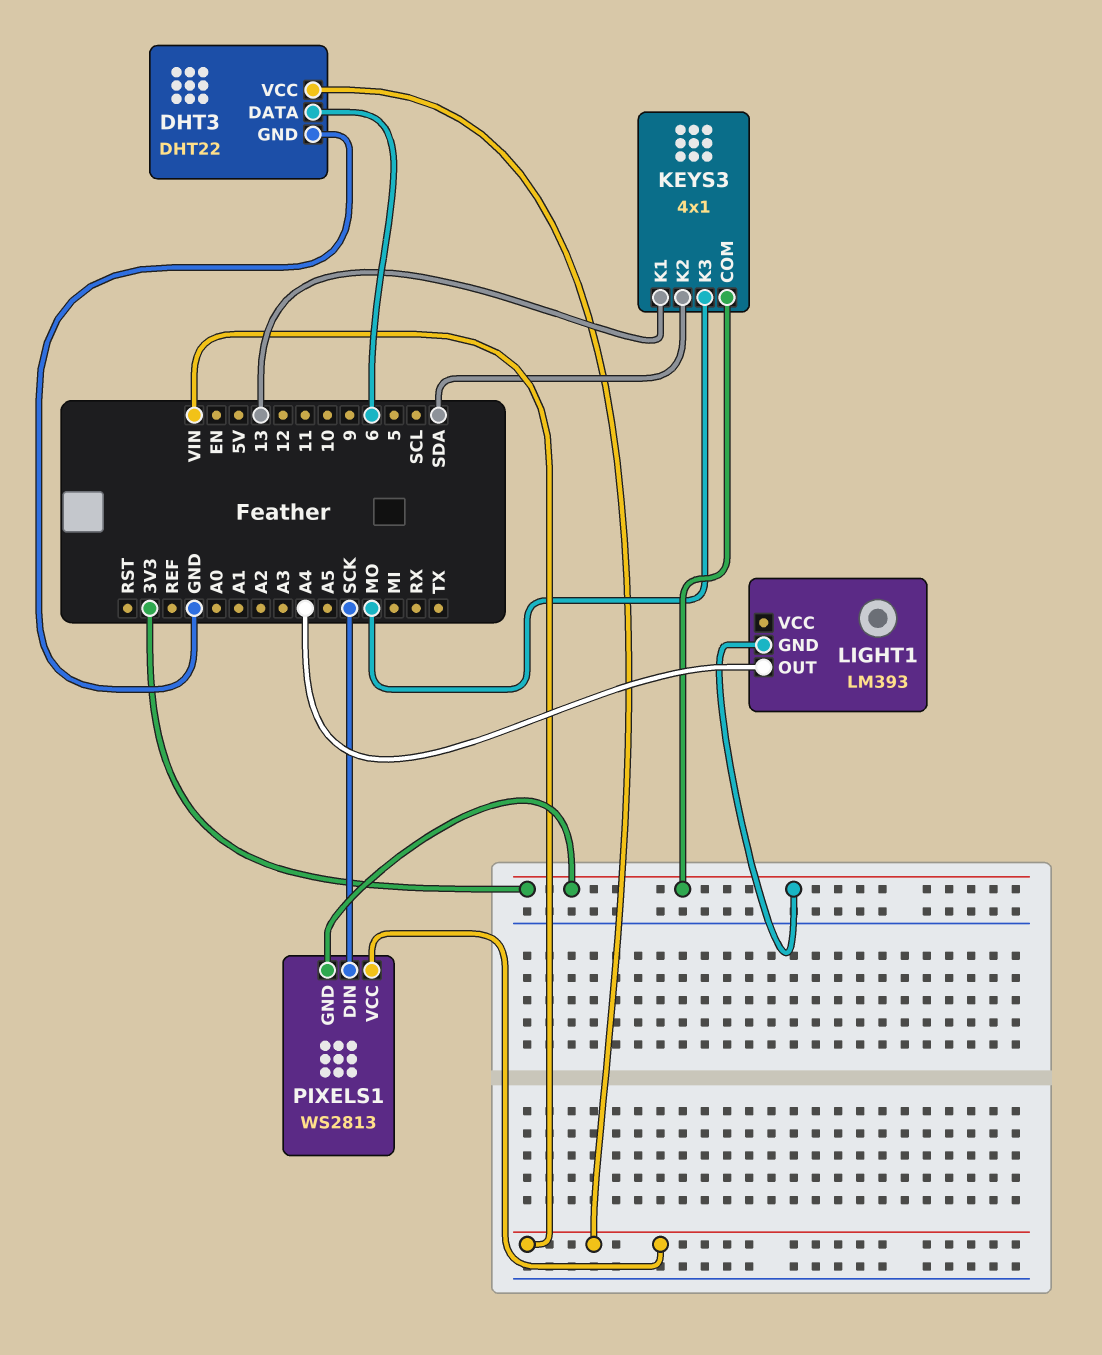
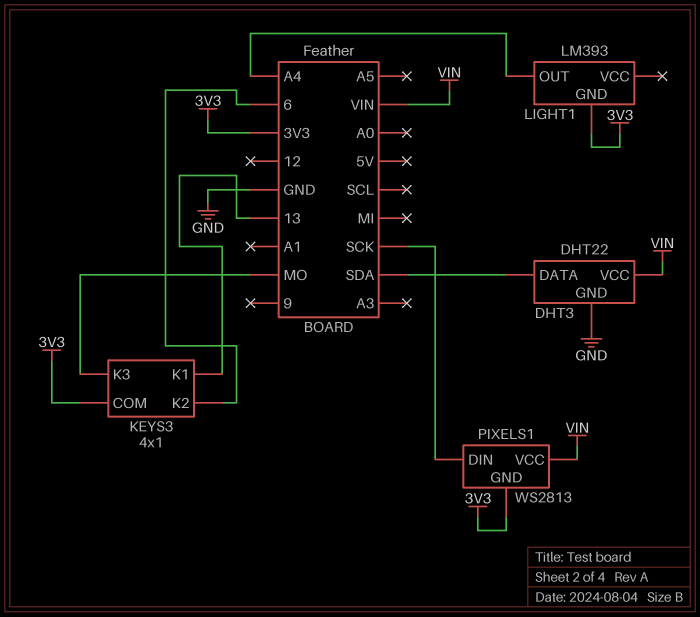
DHT3 pin DATA: 6 -> SDA
KEYS3 pin K2: SDA -> 6

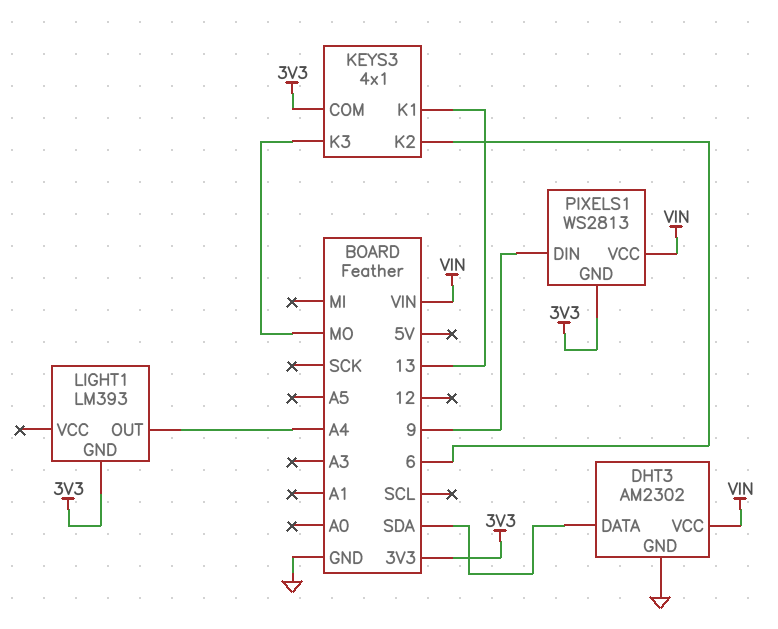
DHT3: DHT22 -> AM2302
PIXELS1 pin DIN: SCK -> 9

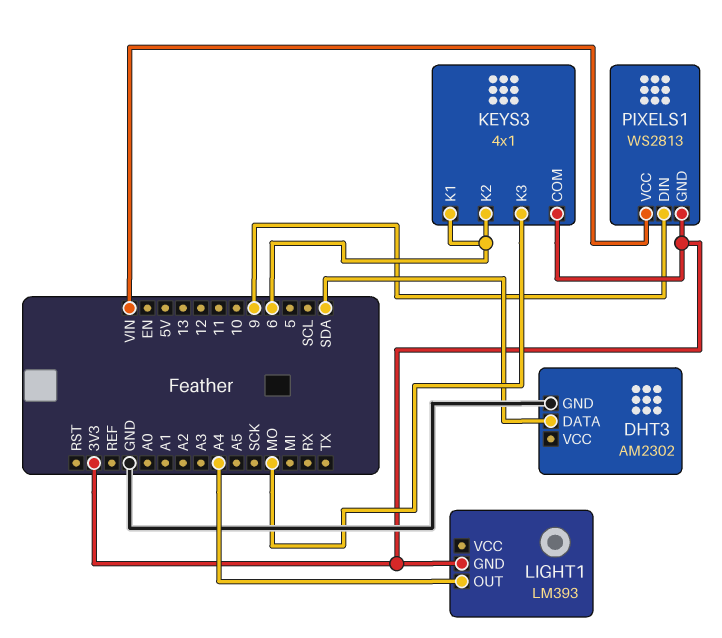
DHT3 pin VCC: VIN -> none
KEYS3 pin K1: 13 -> 6

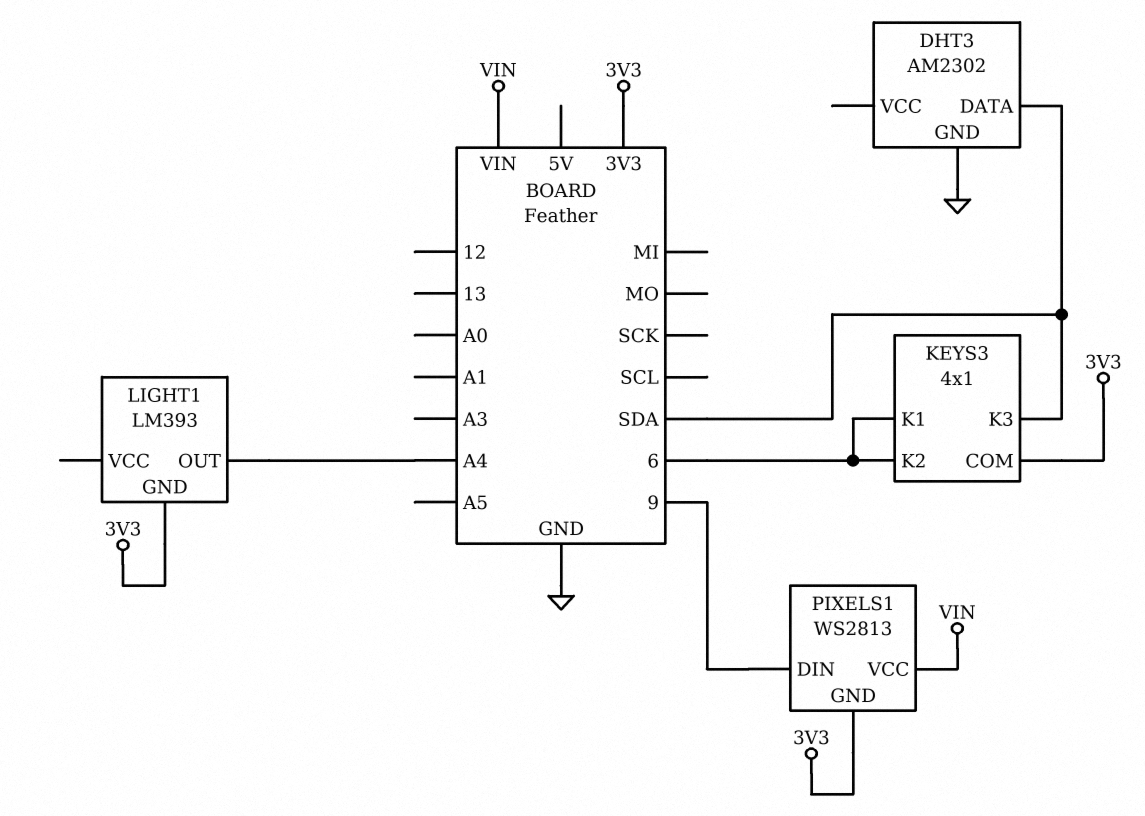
KEYS3 pin K3: MO -> SDA

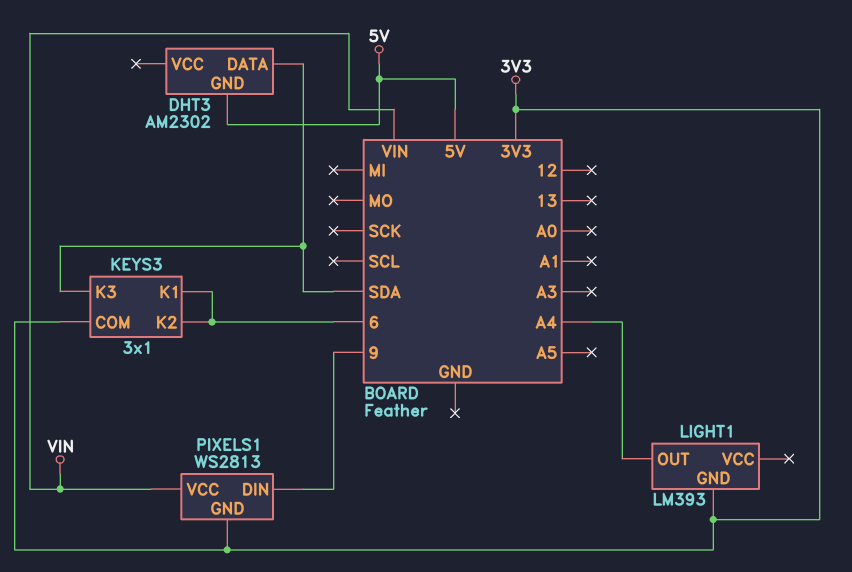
DHT3 pin GND: GND -> 5V
KEYS3: 4x1 -> 3x1

